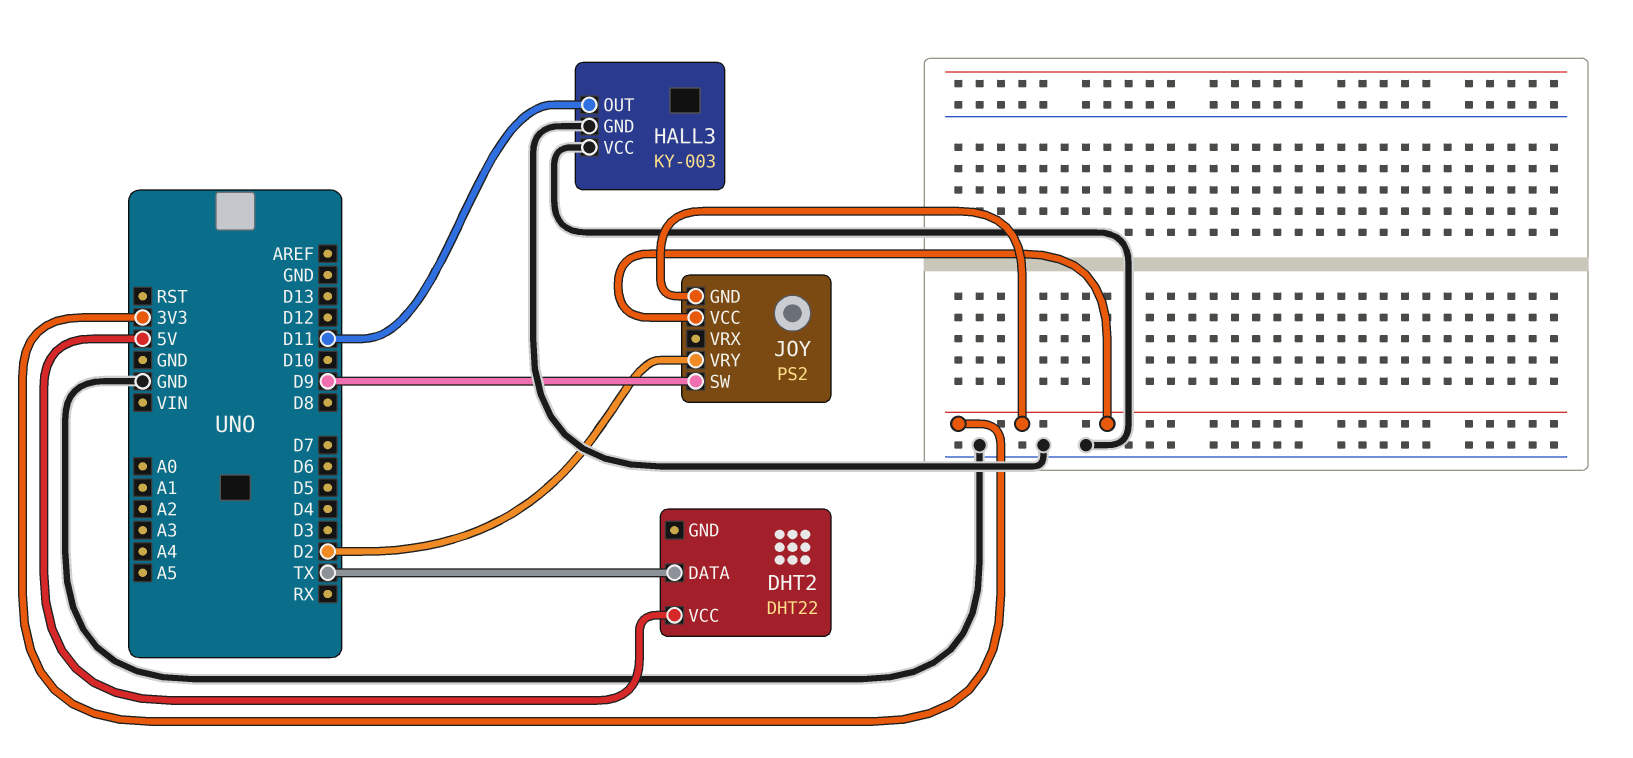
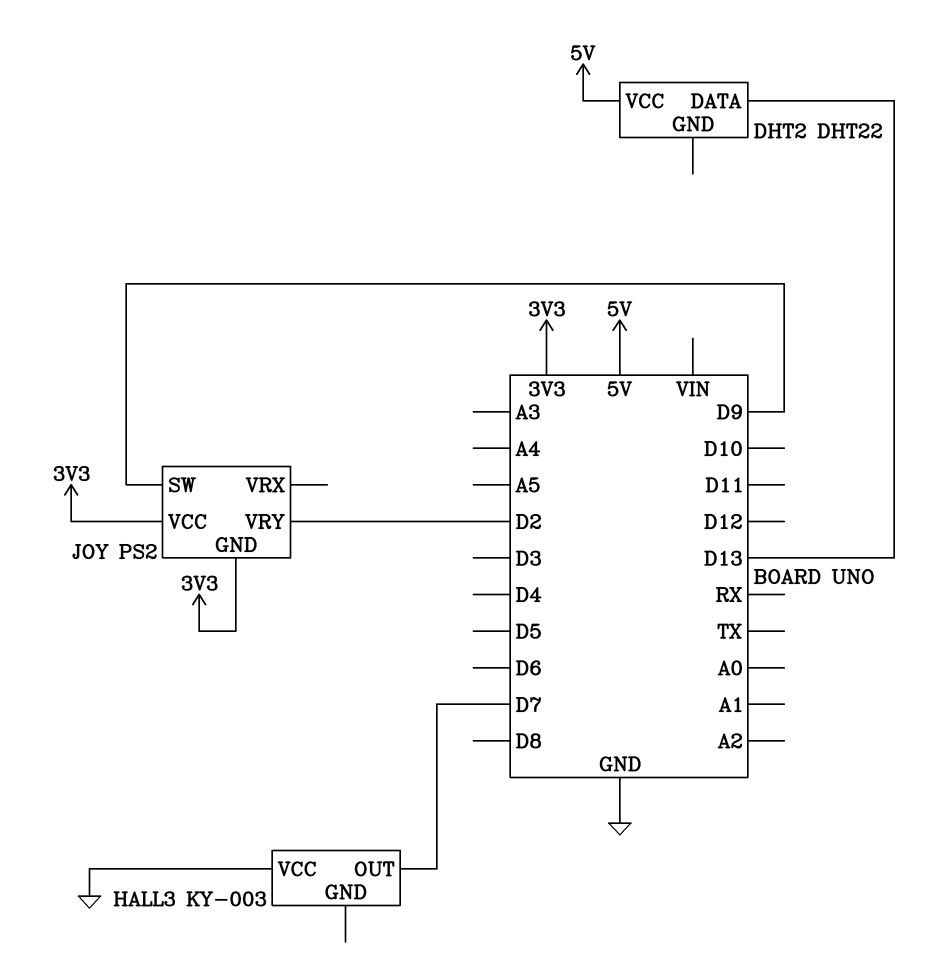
DHT2 pin DATA: TX -> D13
HALL3 pin GND: GND -> none
HALL3 pin OUT: D11 -> D7

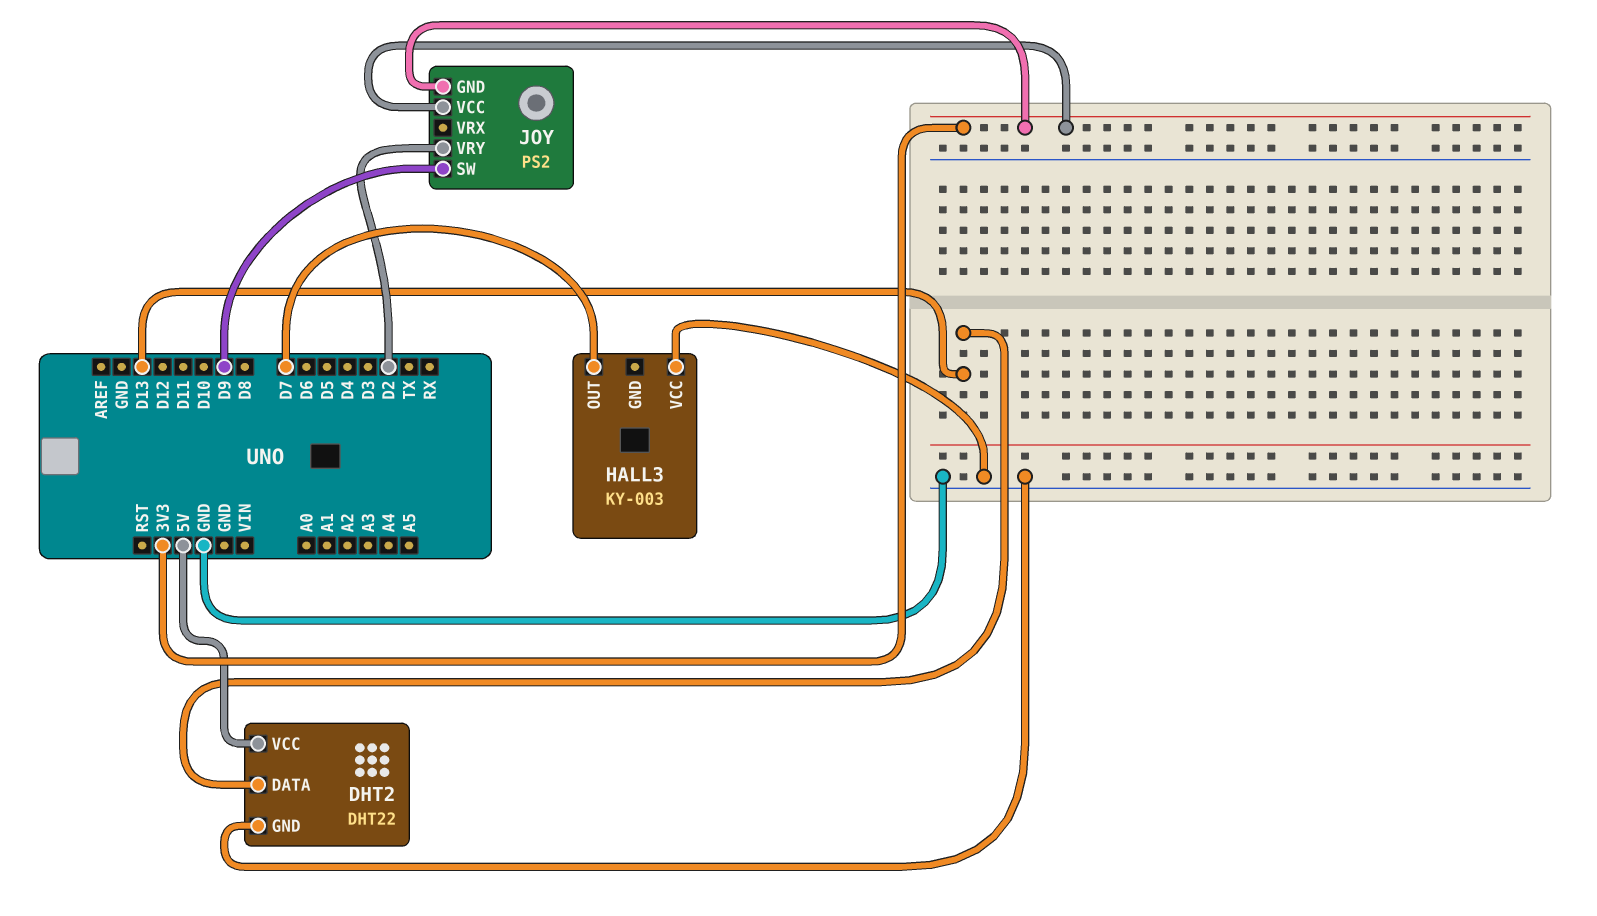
DHT2 pin GND: none -> GND

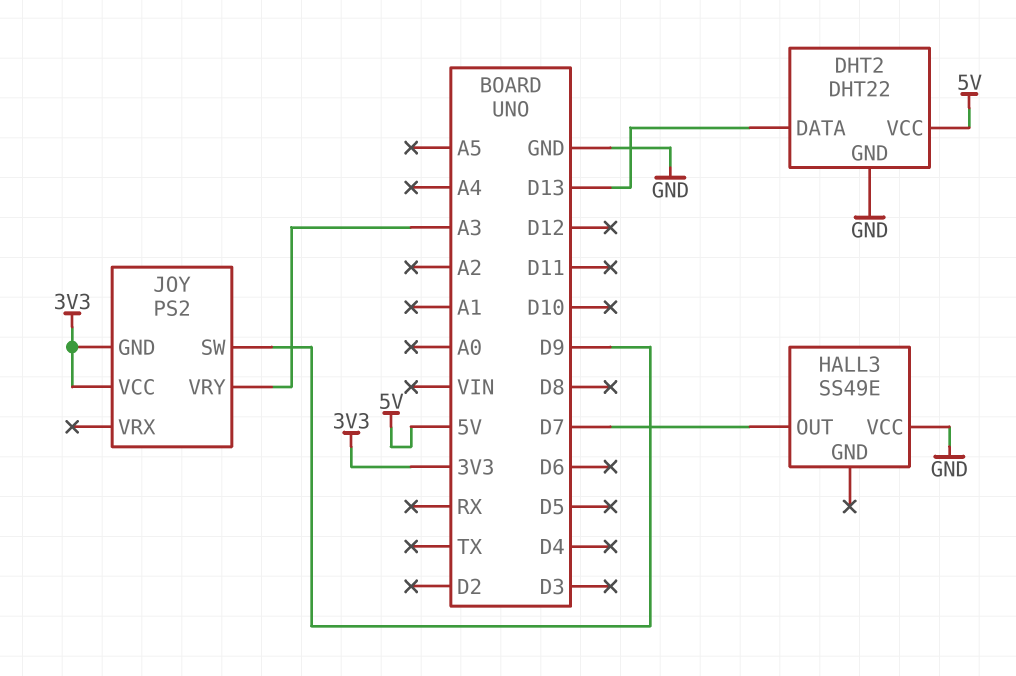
HALL3: KY-003 -> SS49E
JOY pin VRY: D2 -> A3

